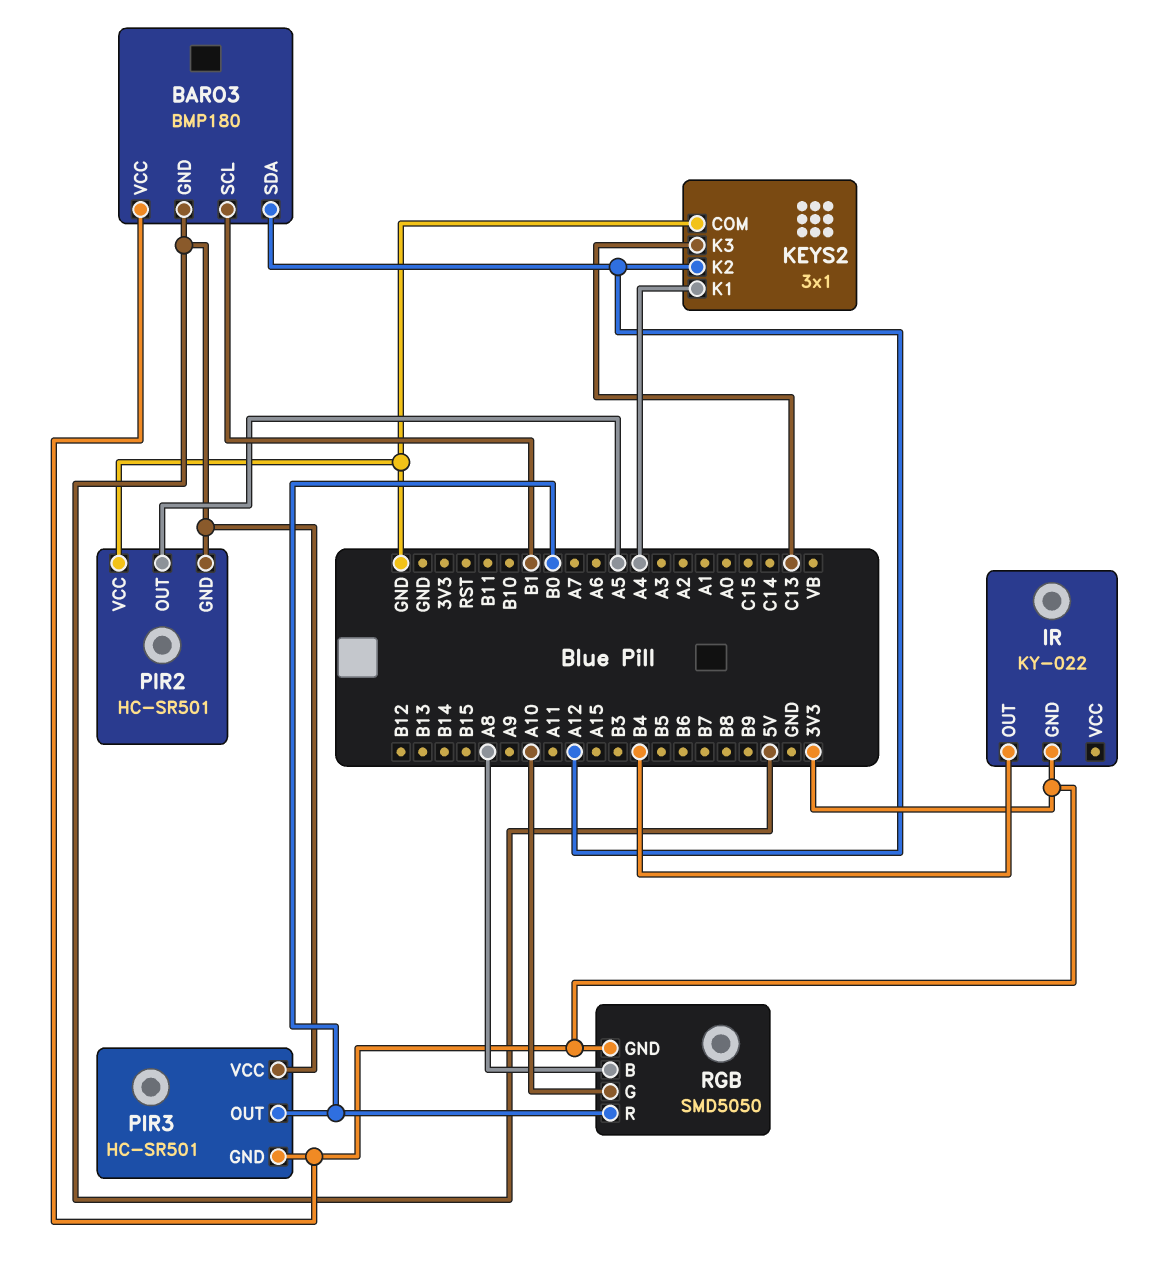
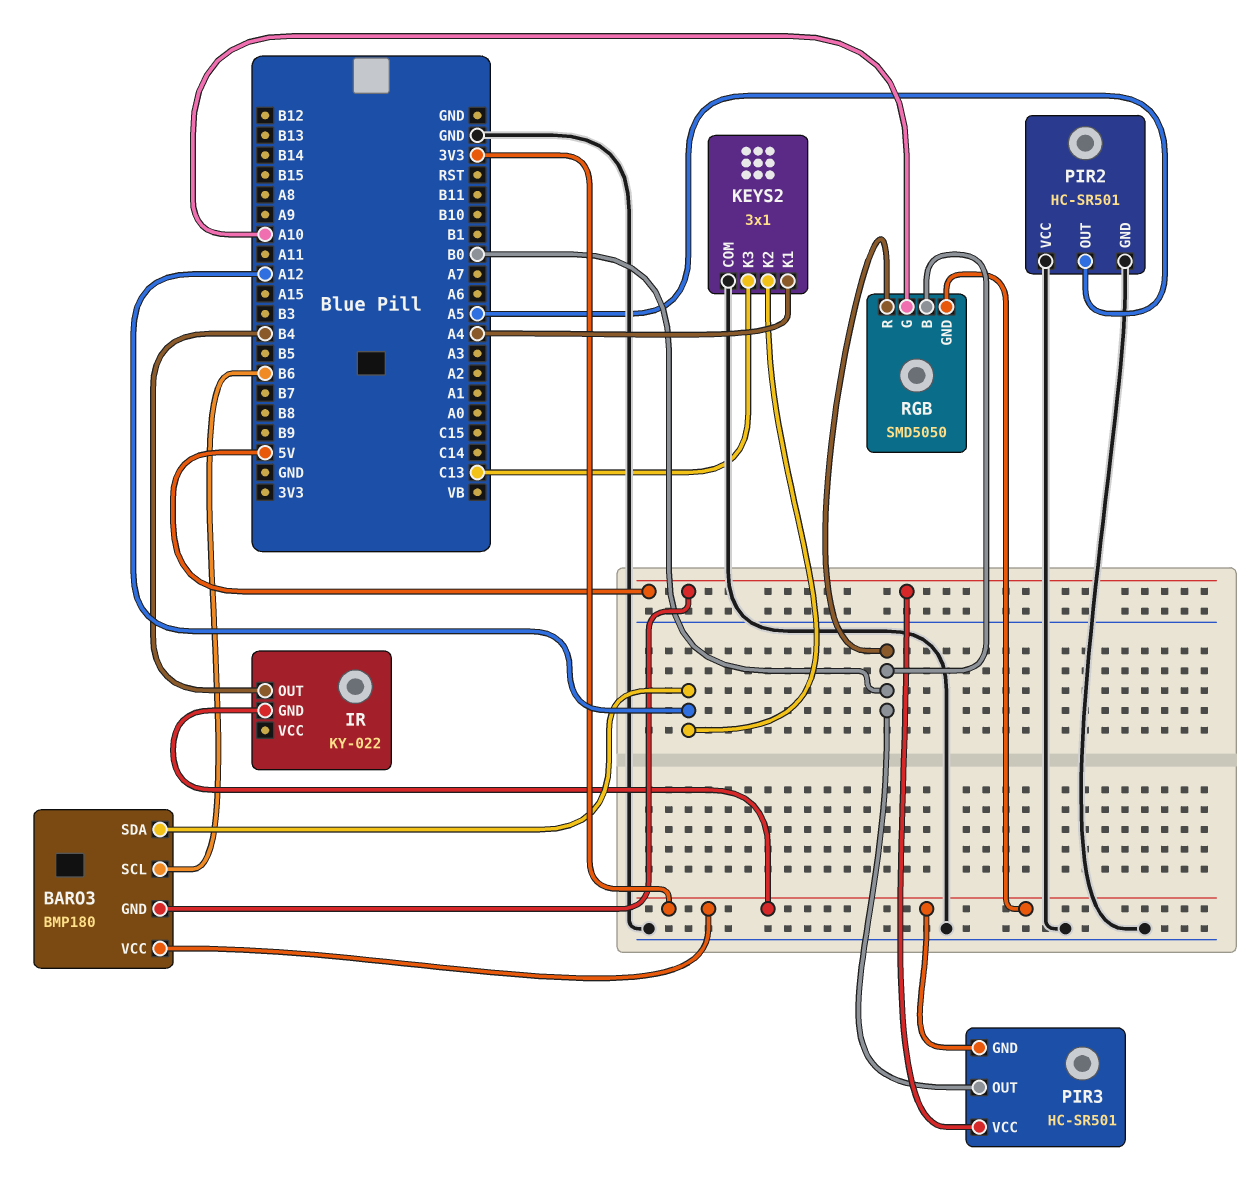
BARO3 pin SCL: B1 -> B6
PIR2 pin GND: 5V -> GND
RGB pin B: A8 -> B0

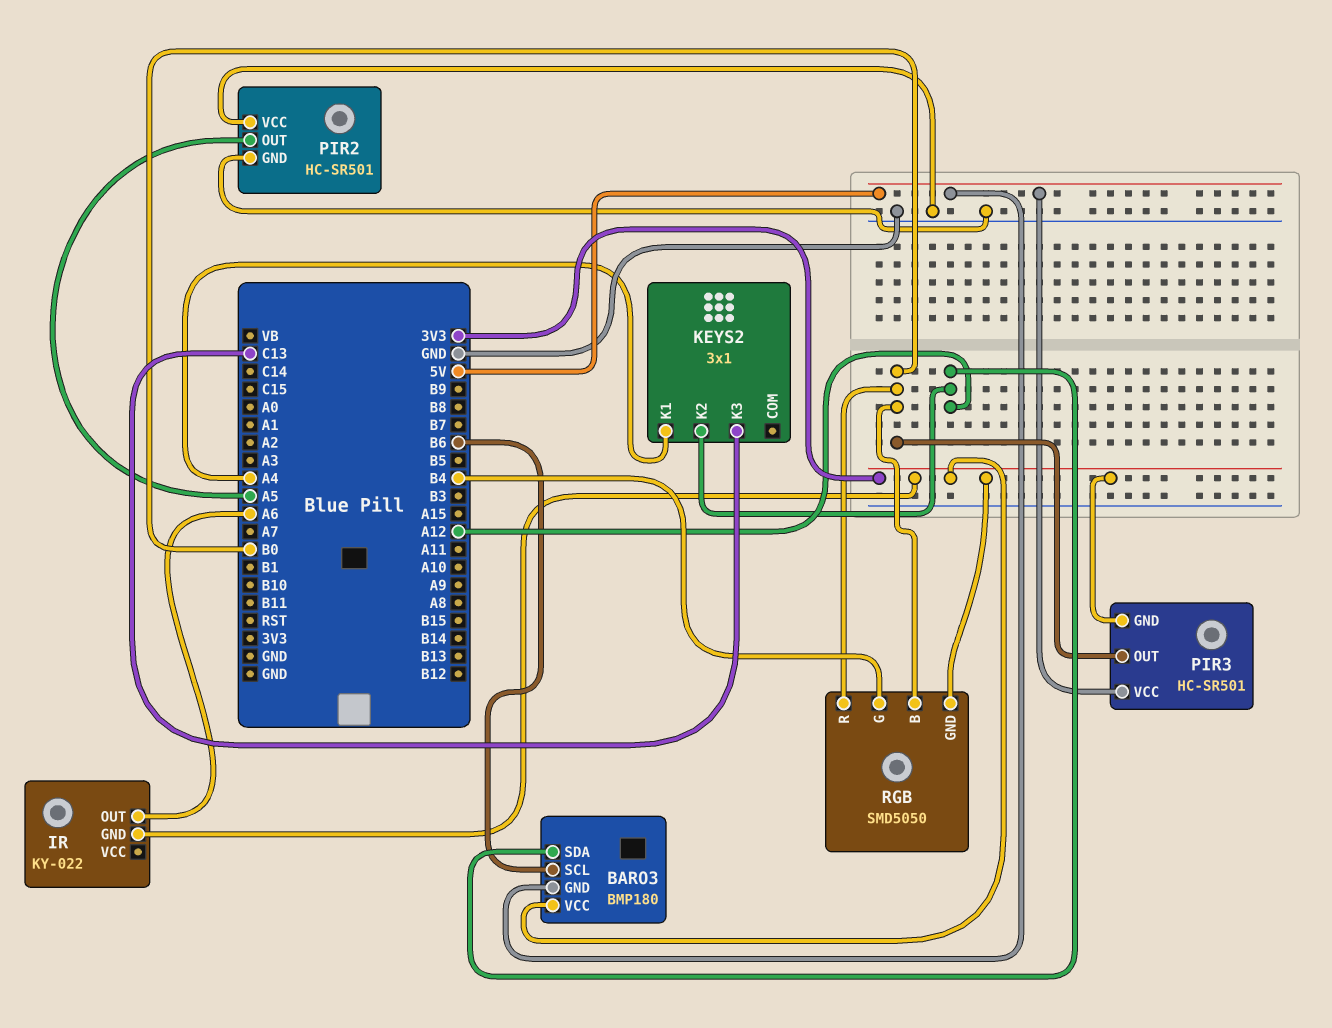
IR pin OUT: B4 -> A6
KEYS2 pin COM: GND -> none
RGB pin G: A10 -> B4

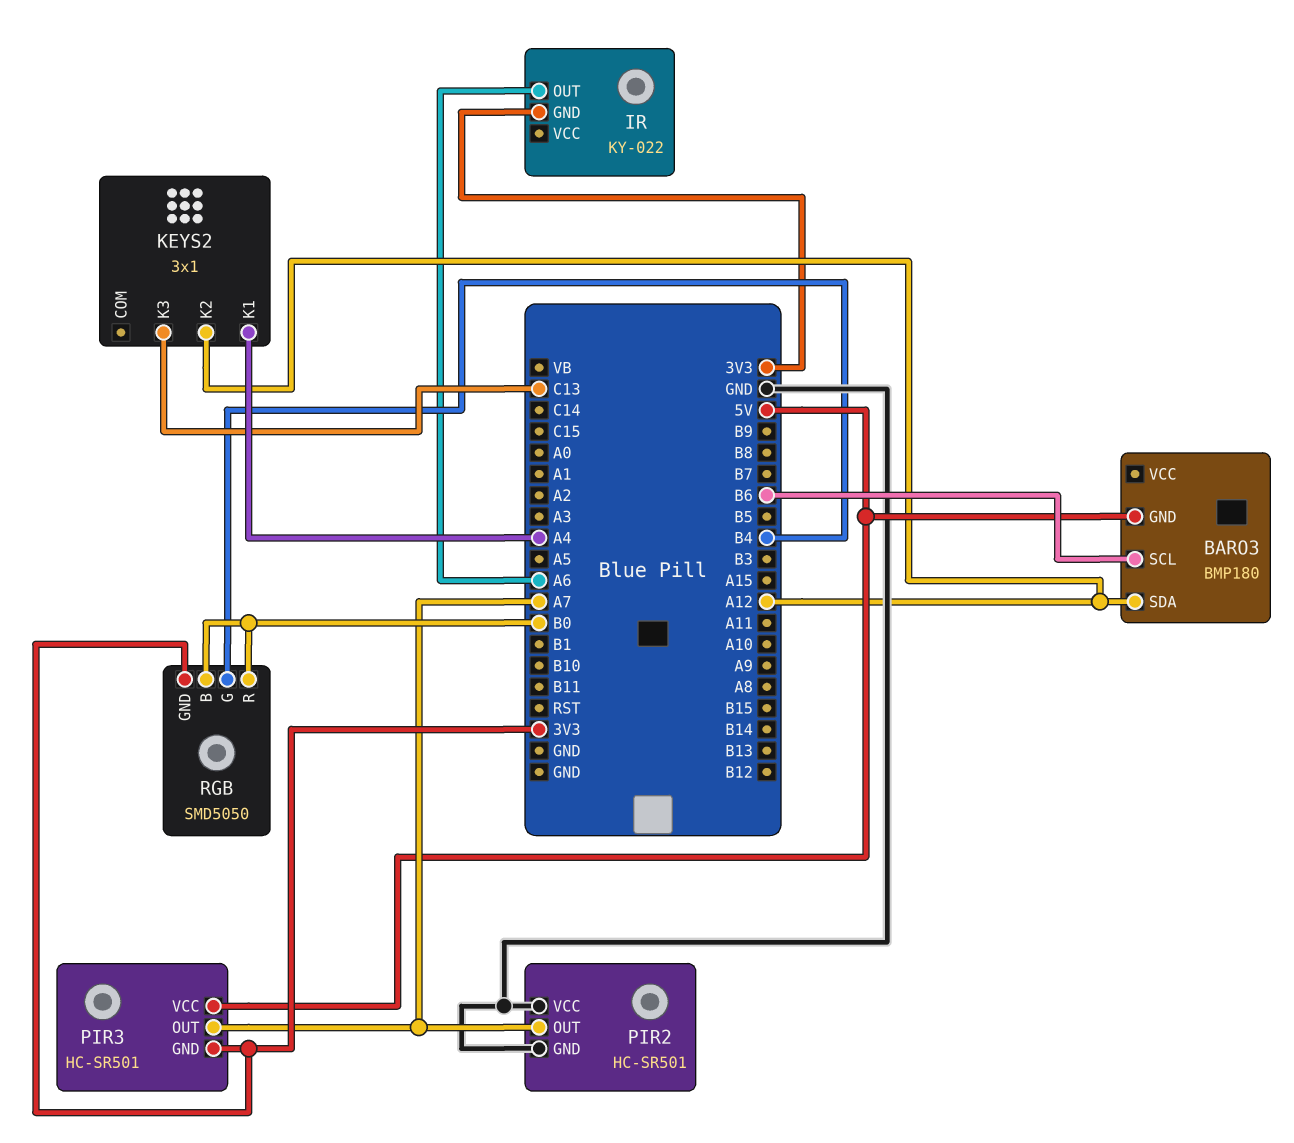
BARO3 pin VCC: 3V3 -> none
PIR2 pin OUT: A5 -> A7
PIR3 pin OUT: B0 -> A7

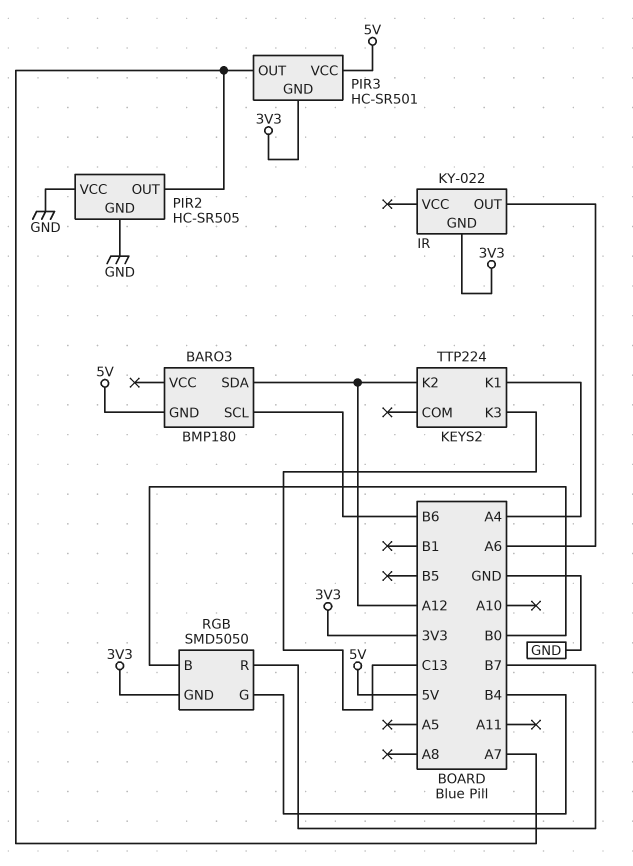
KEYS2: 3x1 -> TTP224
PIR2: HC-SR501 -> HC-SR505
RGB pin R: B0 -> B7

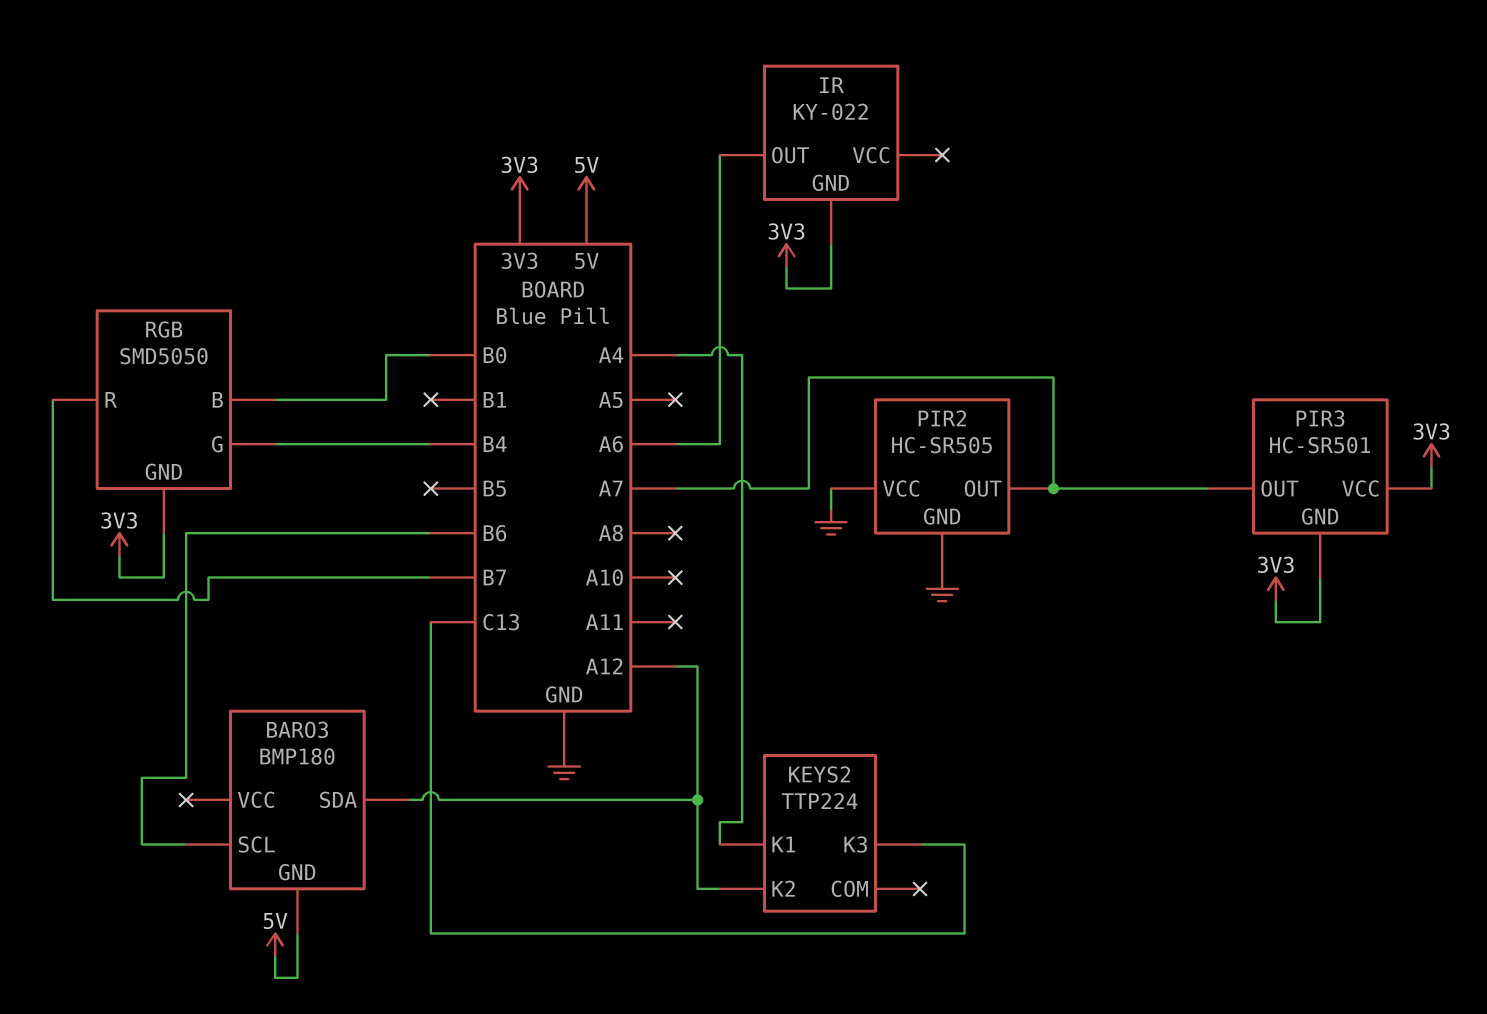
PIR3 pin VCC: 5V -> 3V3

